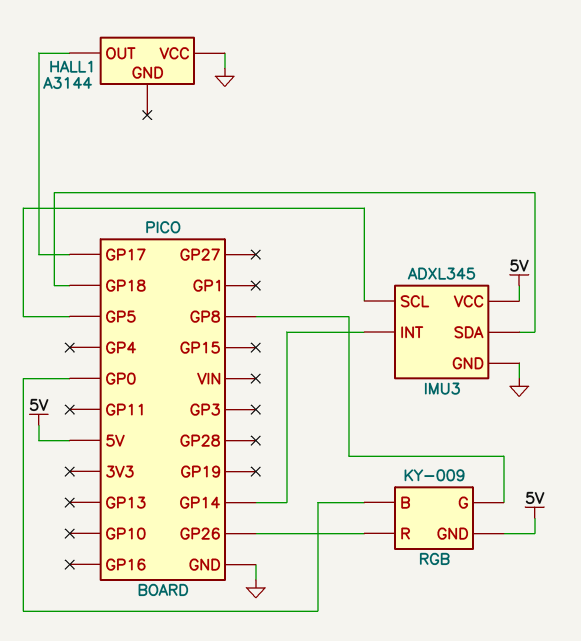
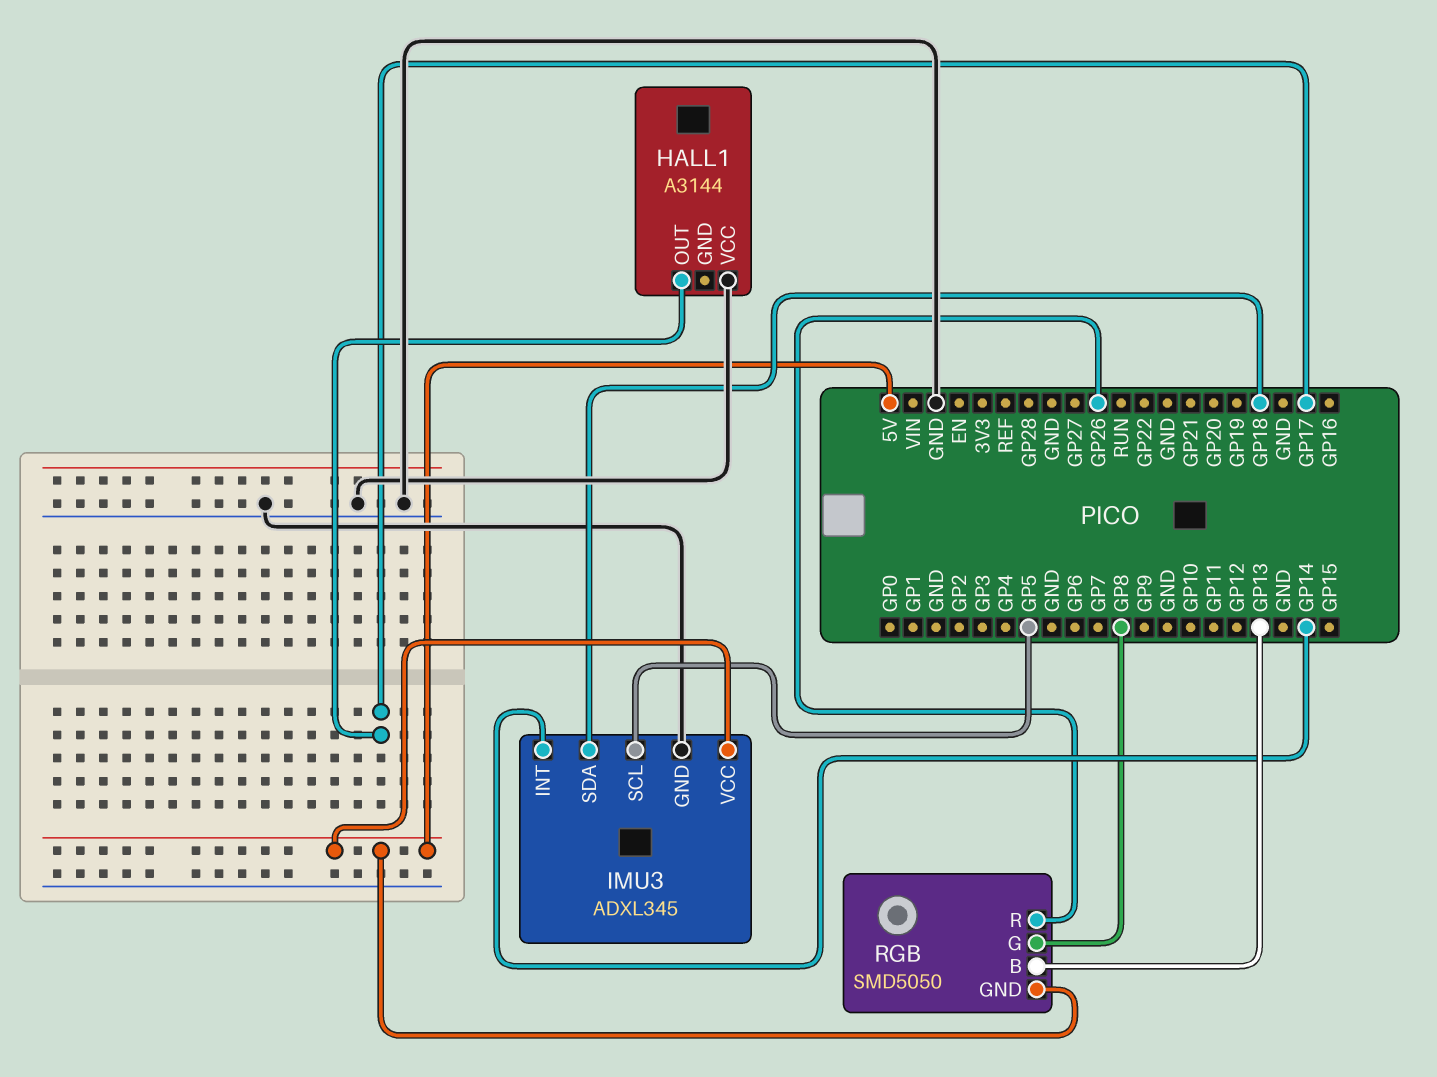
RGB: KY-009 -> SMD5050
RGB pin B: GP0 -> GP13

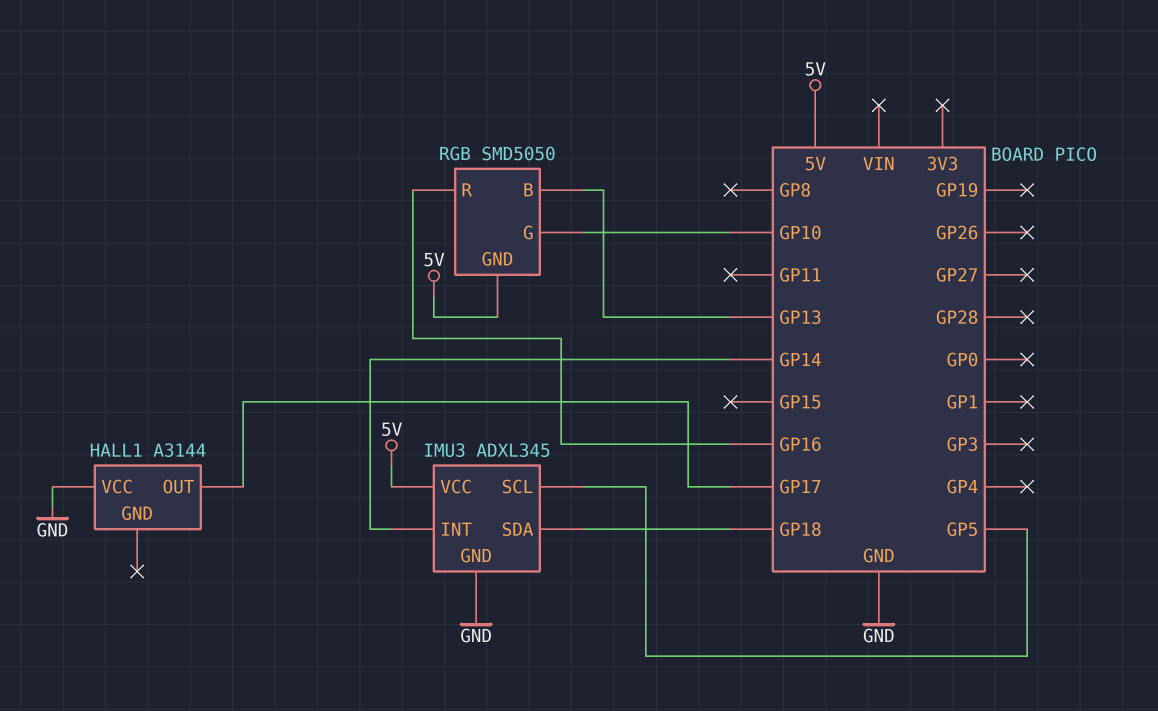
RGB pin G: GP8 -> GP10
RGB pin R: GP26 -> GP16

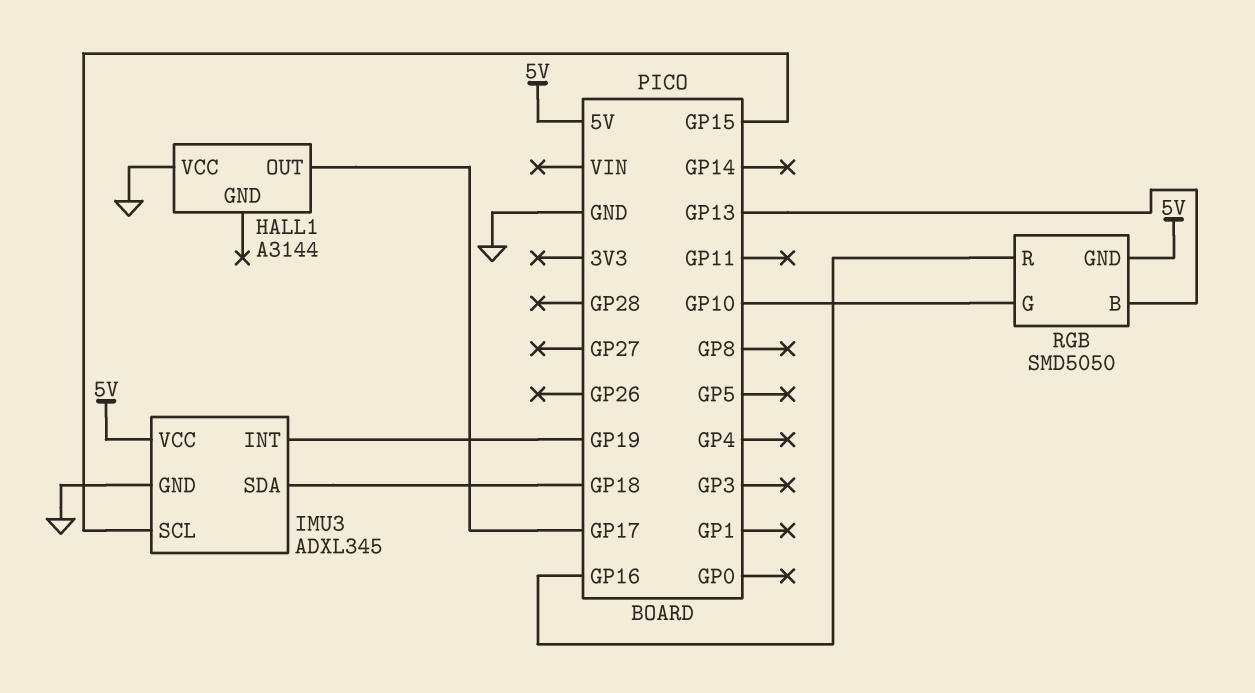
IMU3 pin INT: GP14 -> GP19
IMU3 pin SCL: GP5 -> GP15

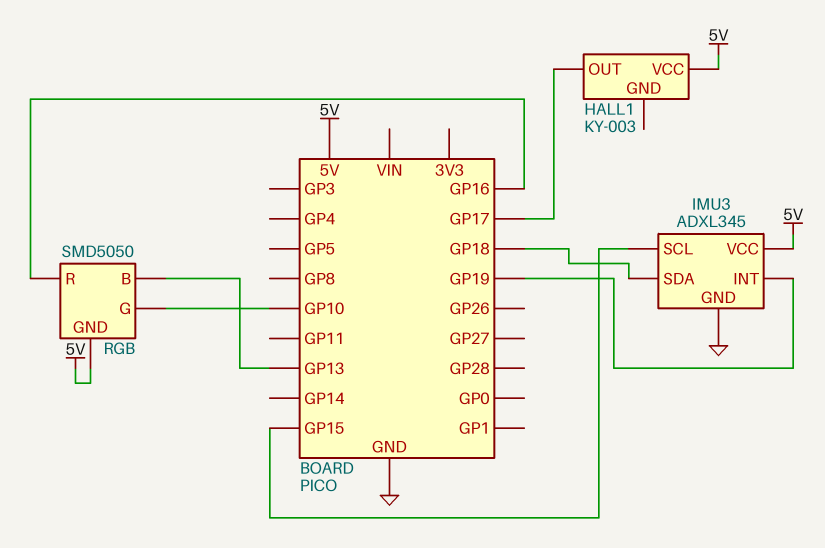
HALL1: A3144 -> KY-003
HALL1 pin VCC: GND -> 5V

